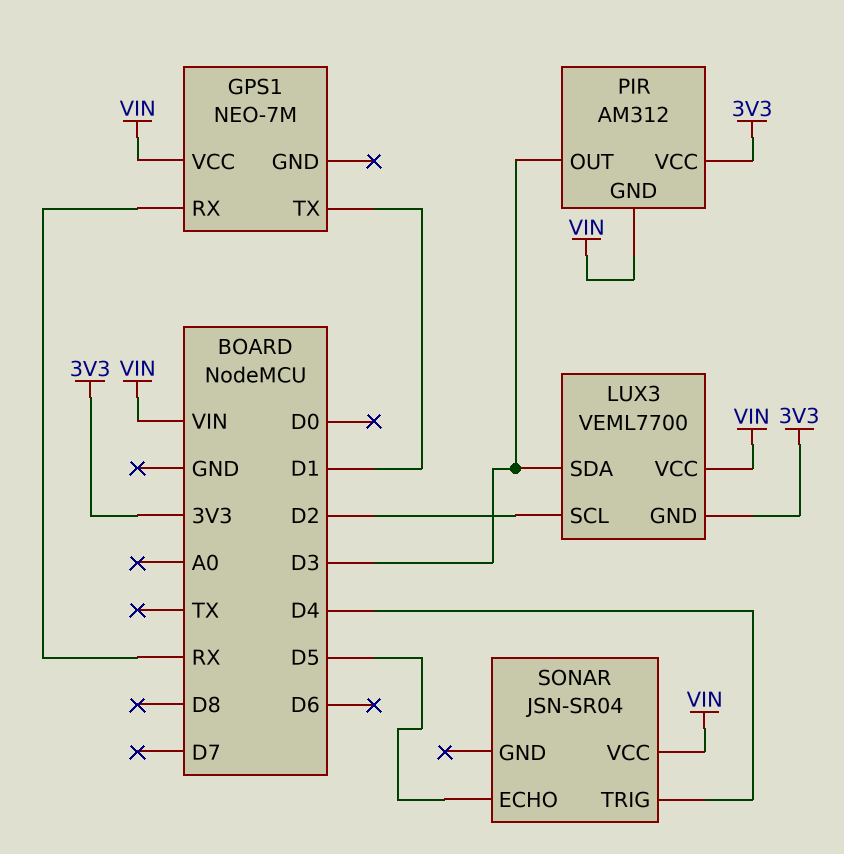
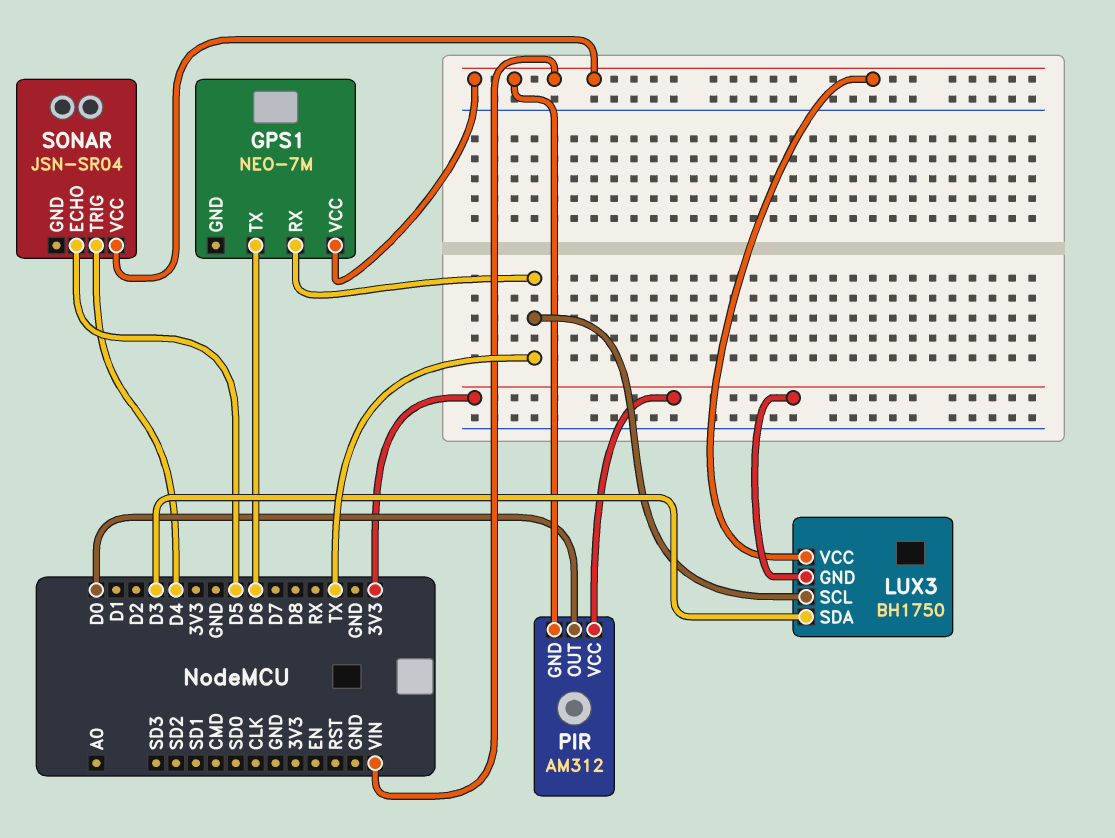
GPS1 pin RX: RX -> TX
GPS1 pin TX: D1 -> D6
LUX3: VEML7700 -> BH1750
LUX3 pin SCL: D2 -> TX
PIR pin OUT: D3 -> D0

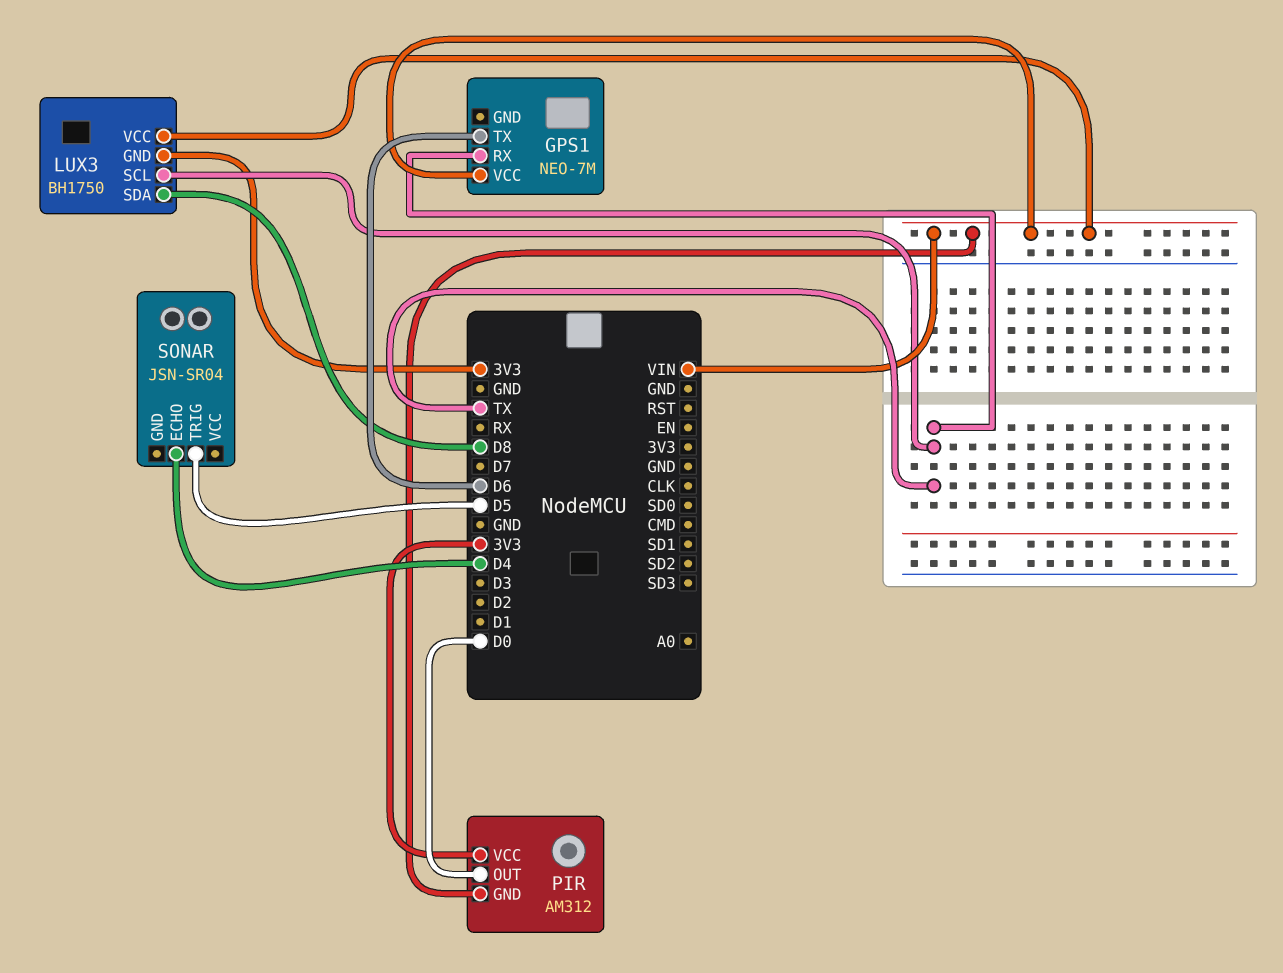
LUX3 pin SDA: D3 -> D8
SONAR pin ECHO: D5 -> D4
SONAR pin TRIG: D4 -> D5
SONAR pin VCC: VIN -> none

